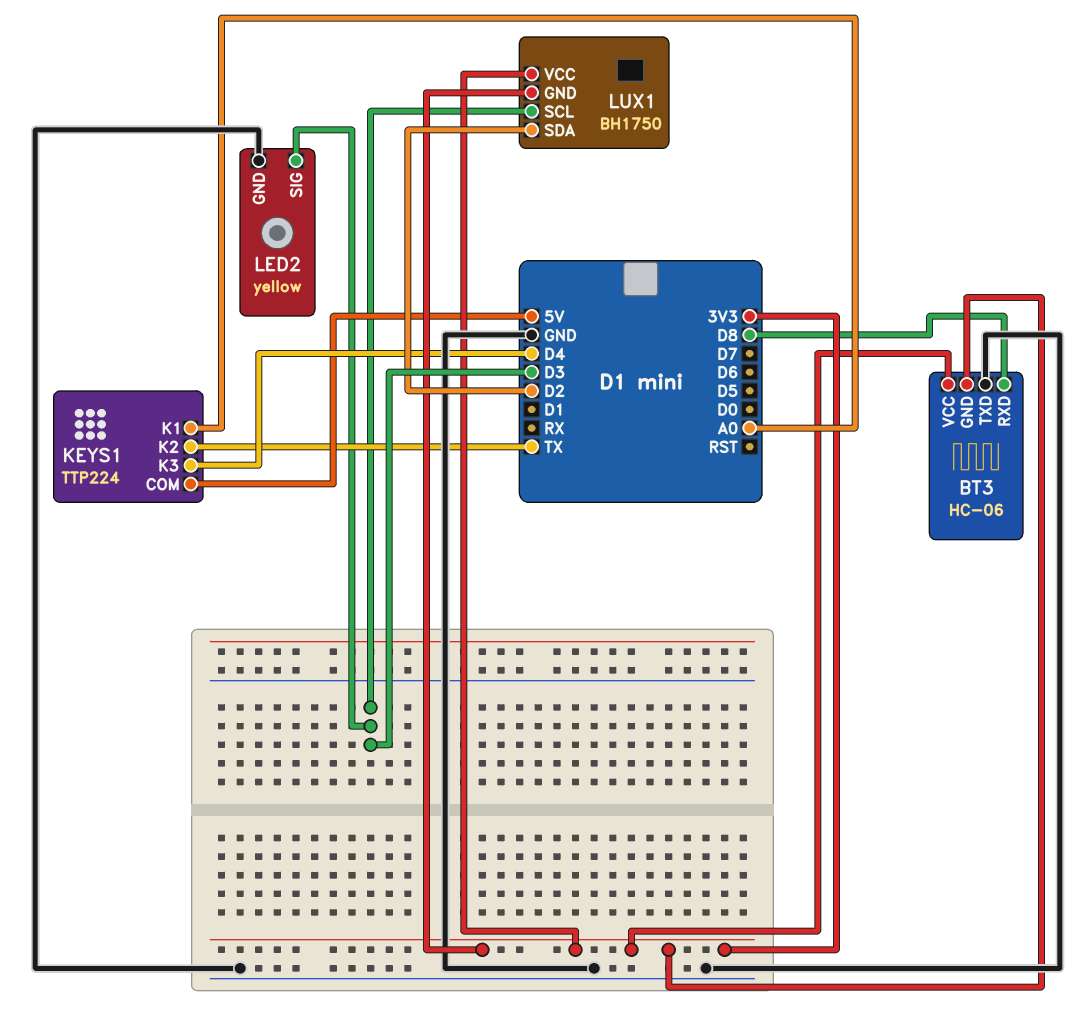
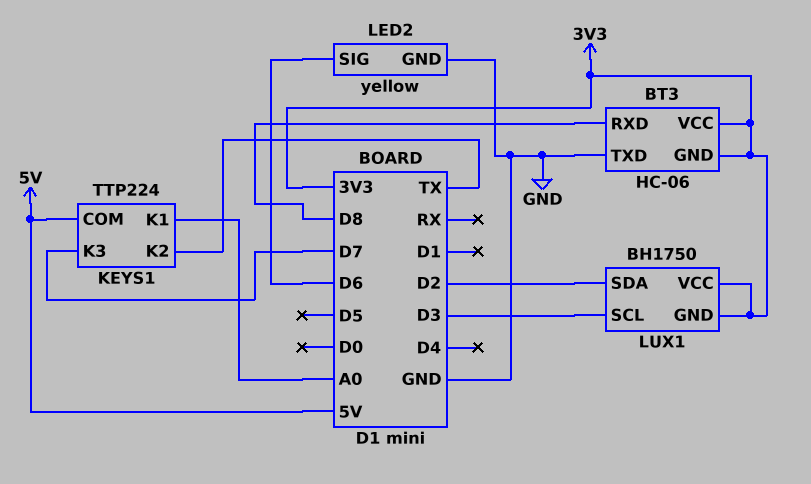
KEYS1 pin K3: D4 -> D7
LED2 pin SIG: D3 -> D6

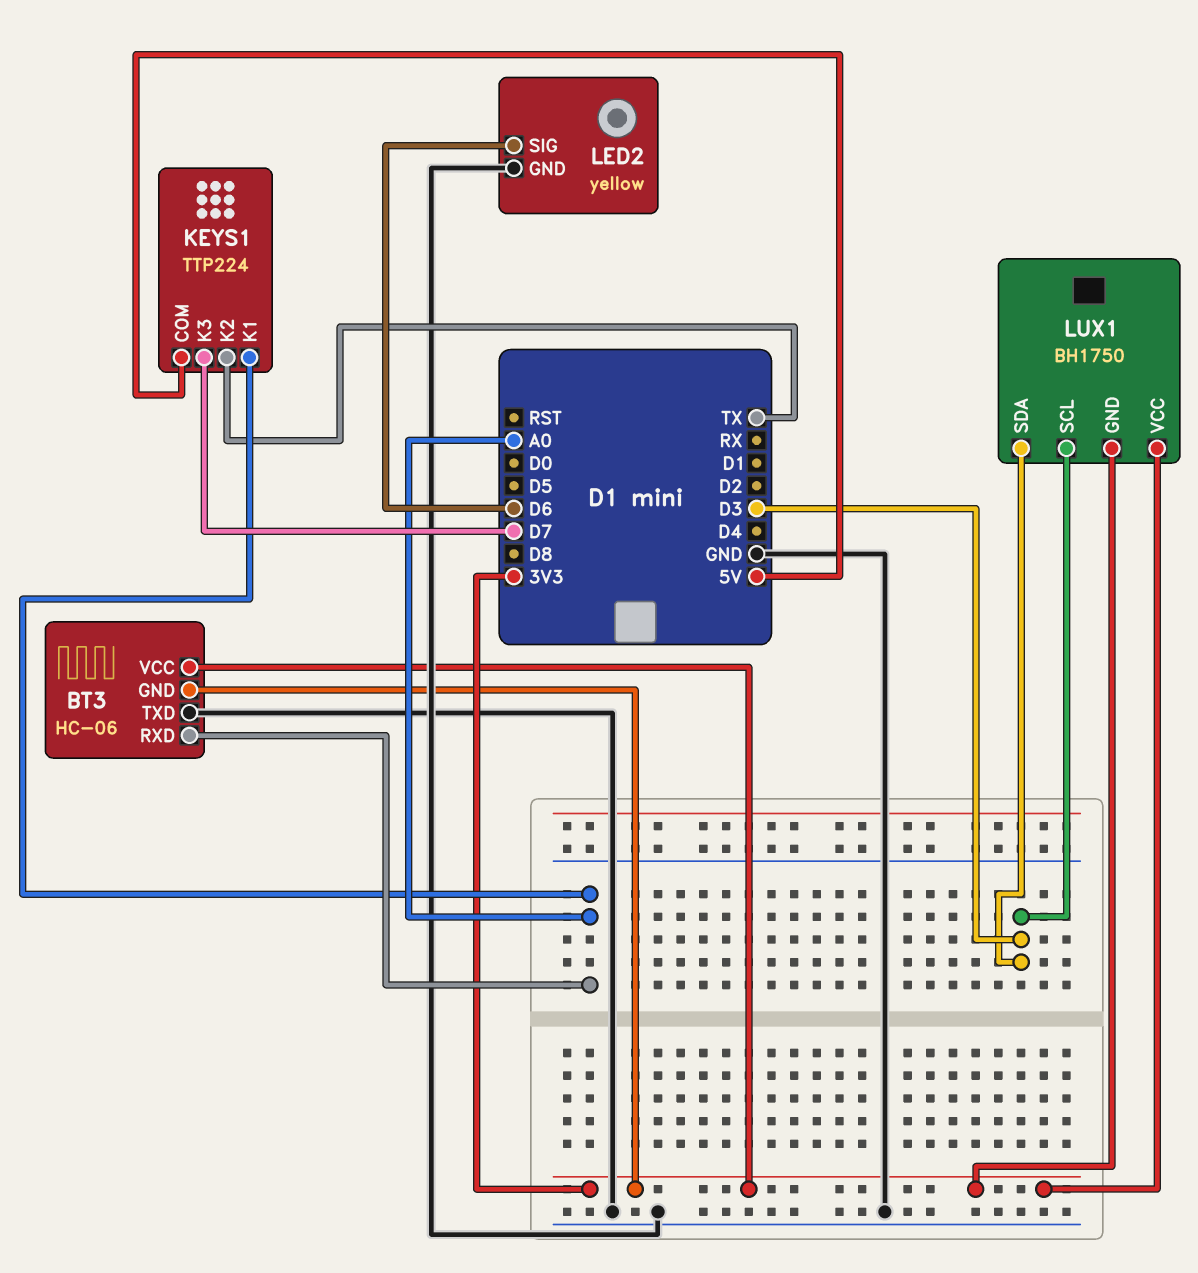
BT3 pin RXD: D8 -> A0
LUX1 pin SDA: D2 -> D3

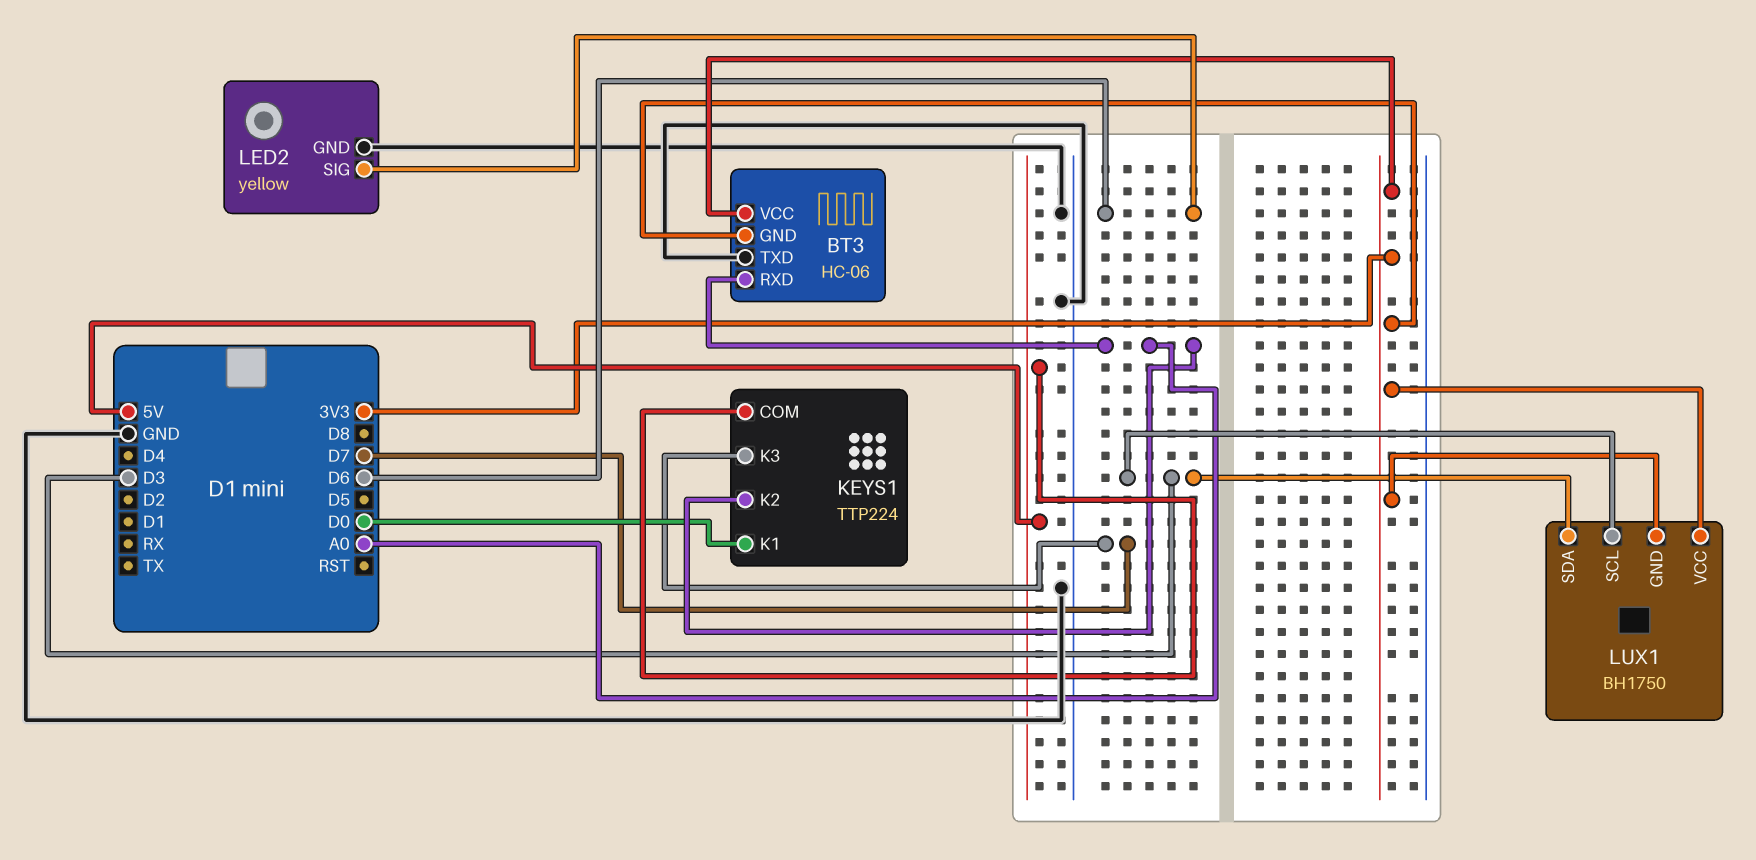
KEYS1 pin K1: A0 -> D0
KEYS1 pin K2: TX -> A0

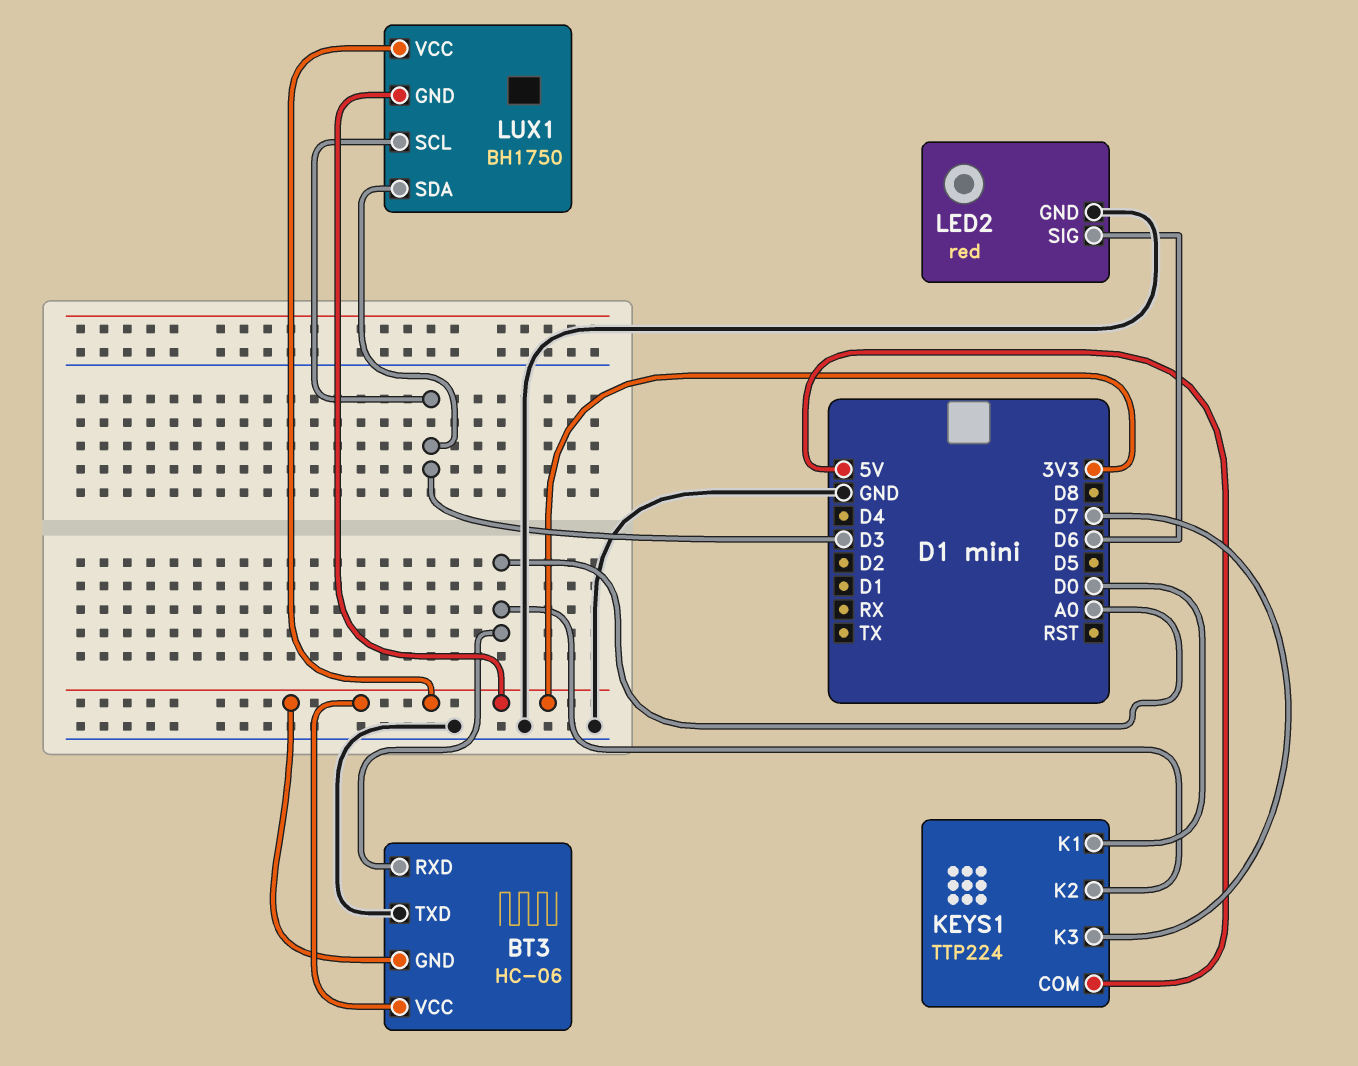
LED2: yellow -> red

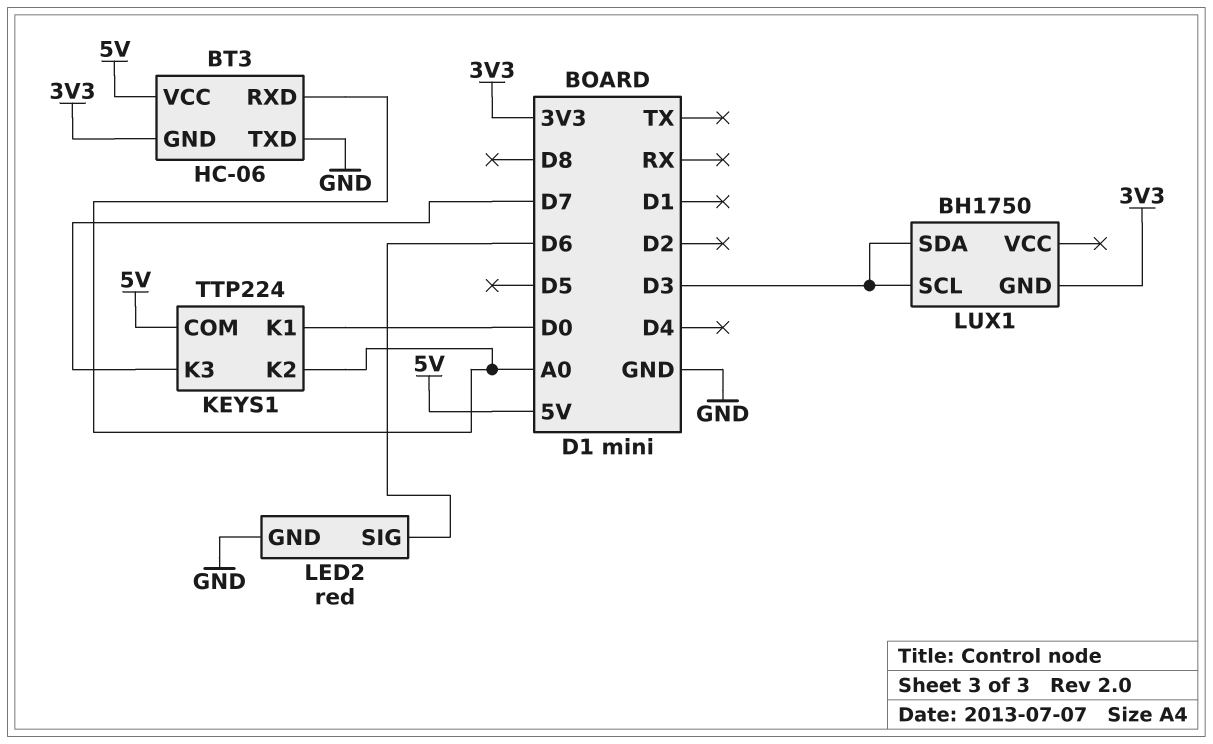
BT3 pin VCC: 3V3 -> 5V
LUX1 pin VCC: 3V3 -> none

